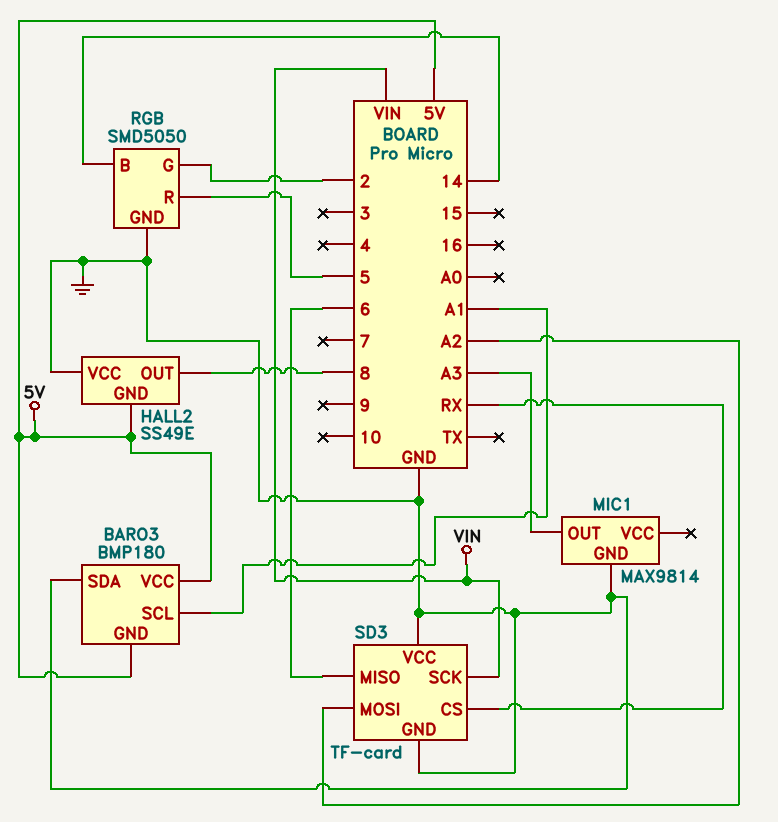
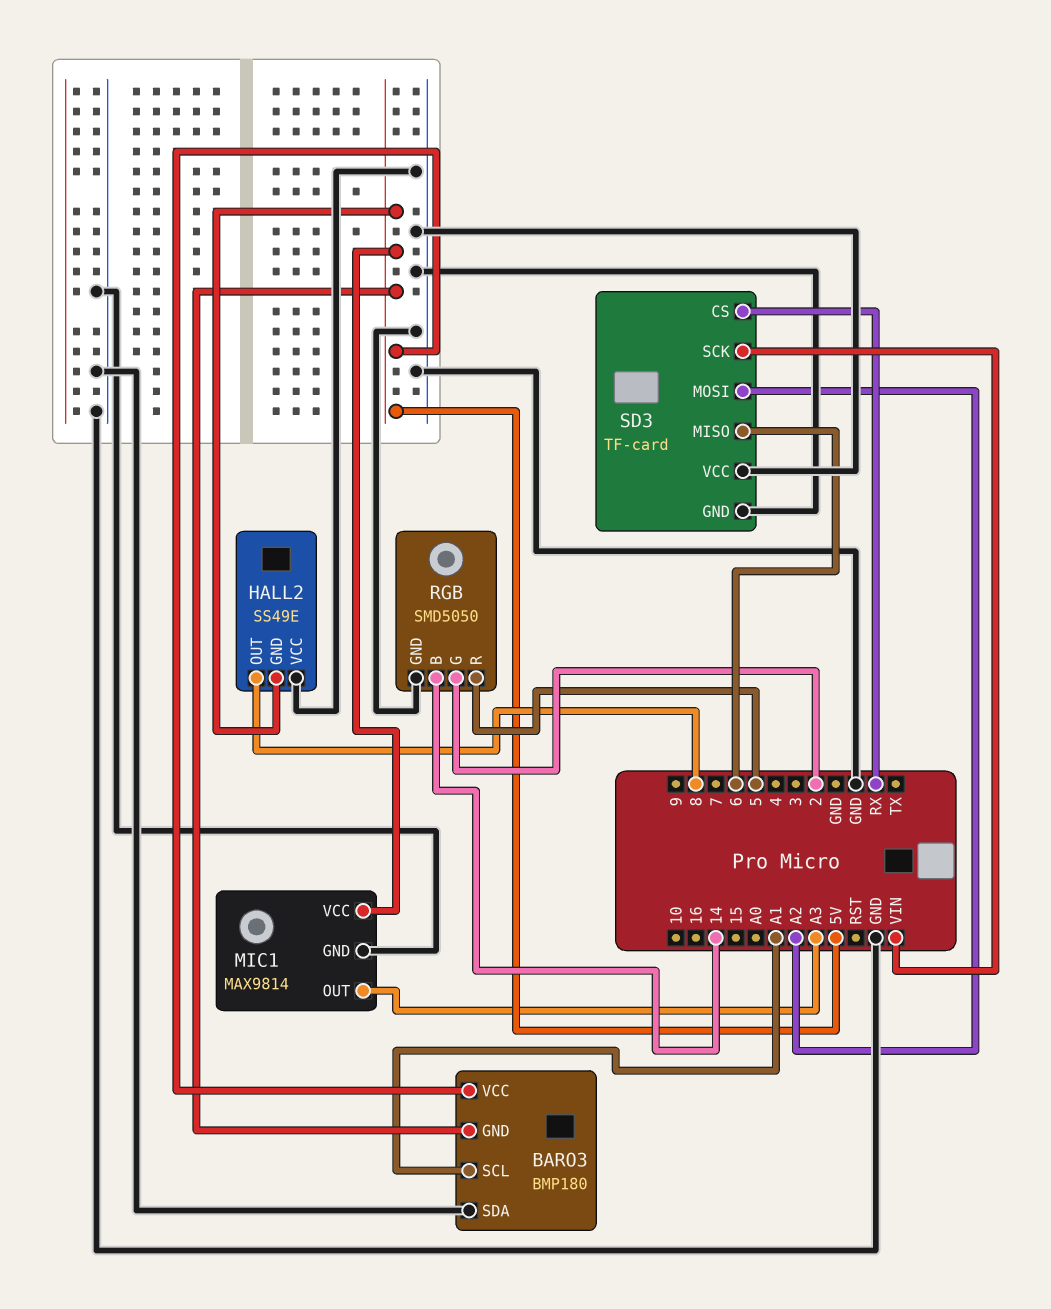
MIC1 pin VCC: none -> 5V

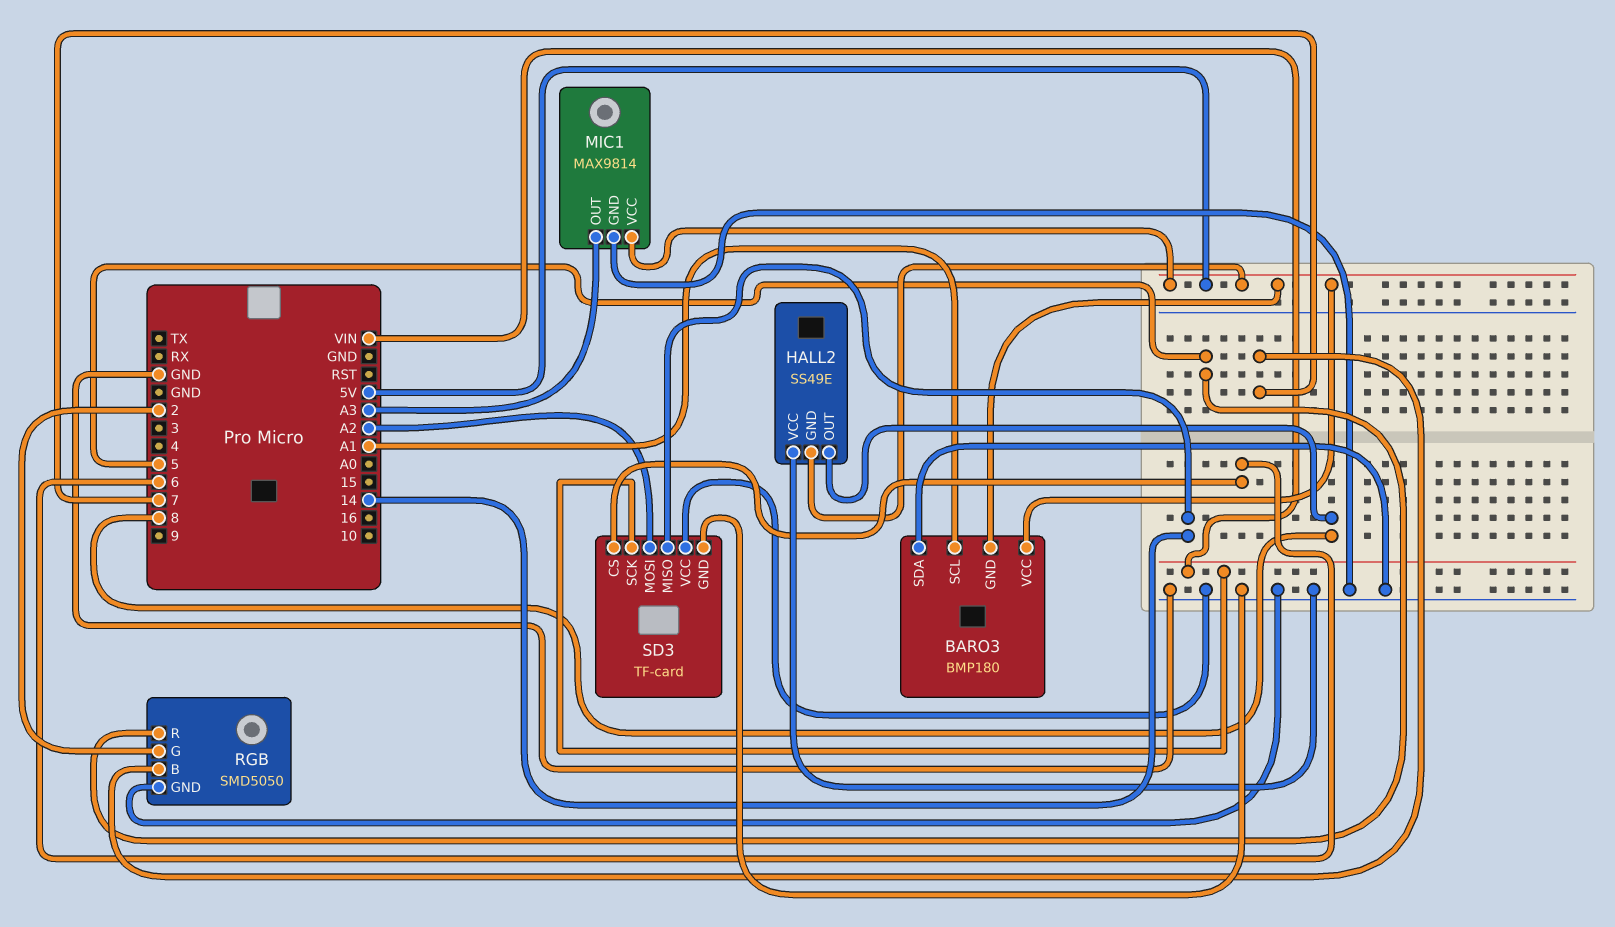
RGB pin B: 14 -> 7
SD3 pin CS: RX -> 6
SD3 pin MISO: 6 -> 14

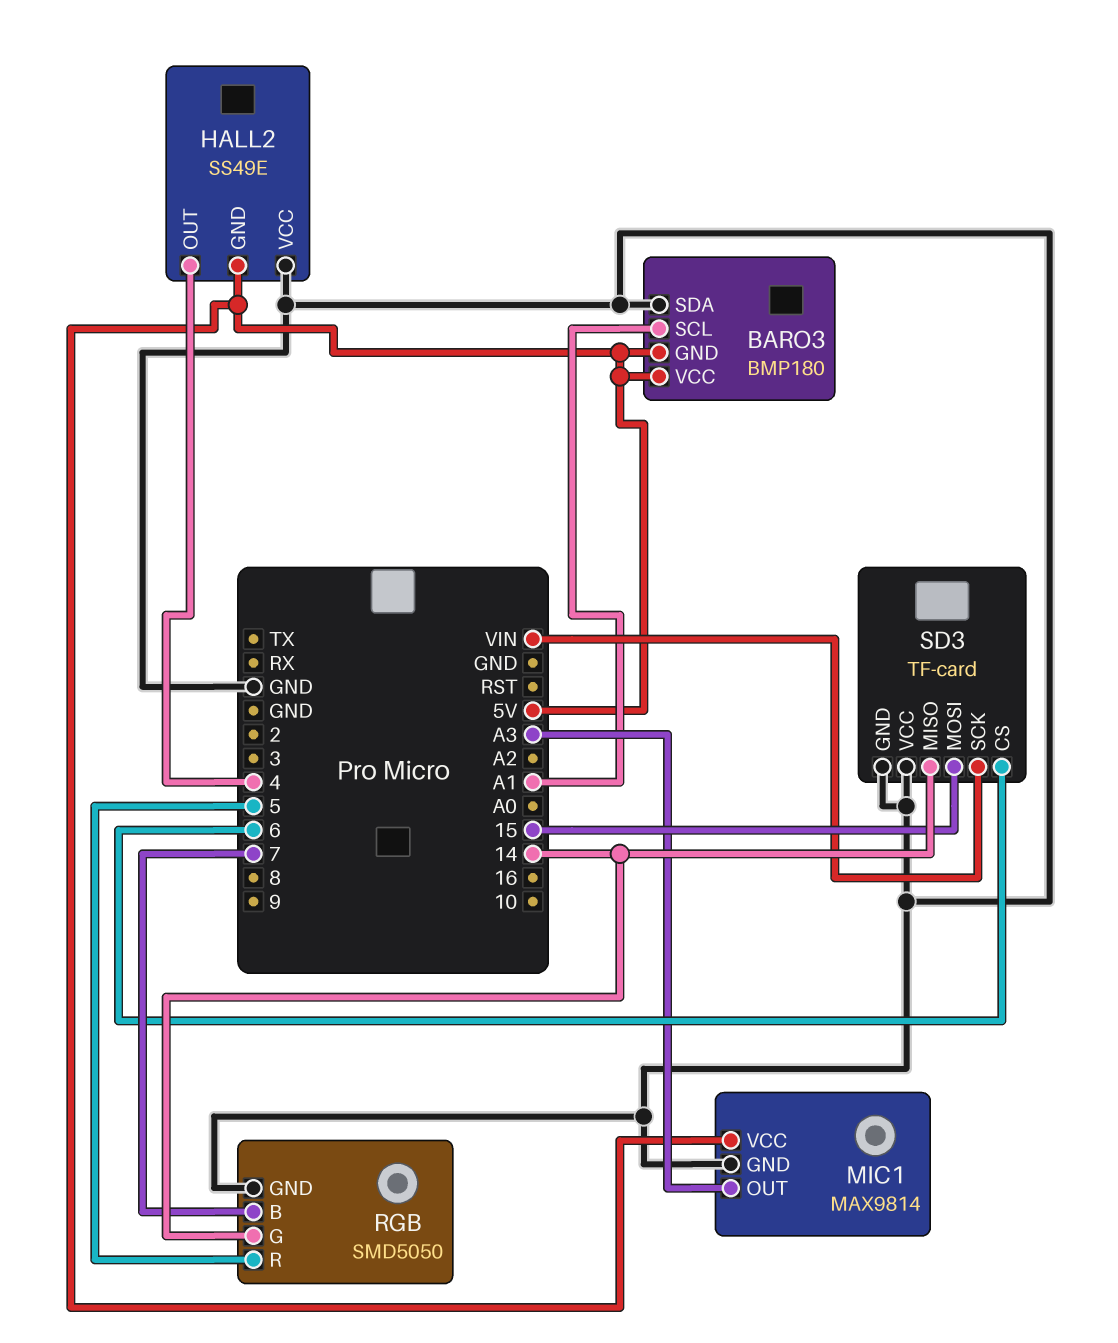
HALL2 pin OUT: 8 -> 4
RGB pin G: 2 -> 14
SD3 pin MOSI: A2 -> 15

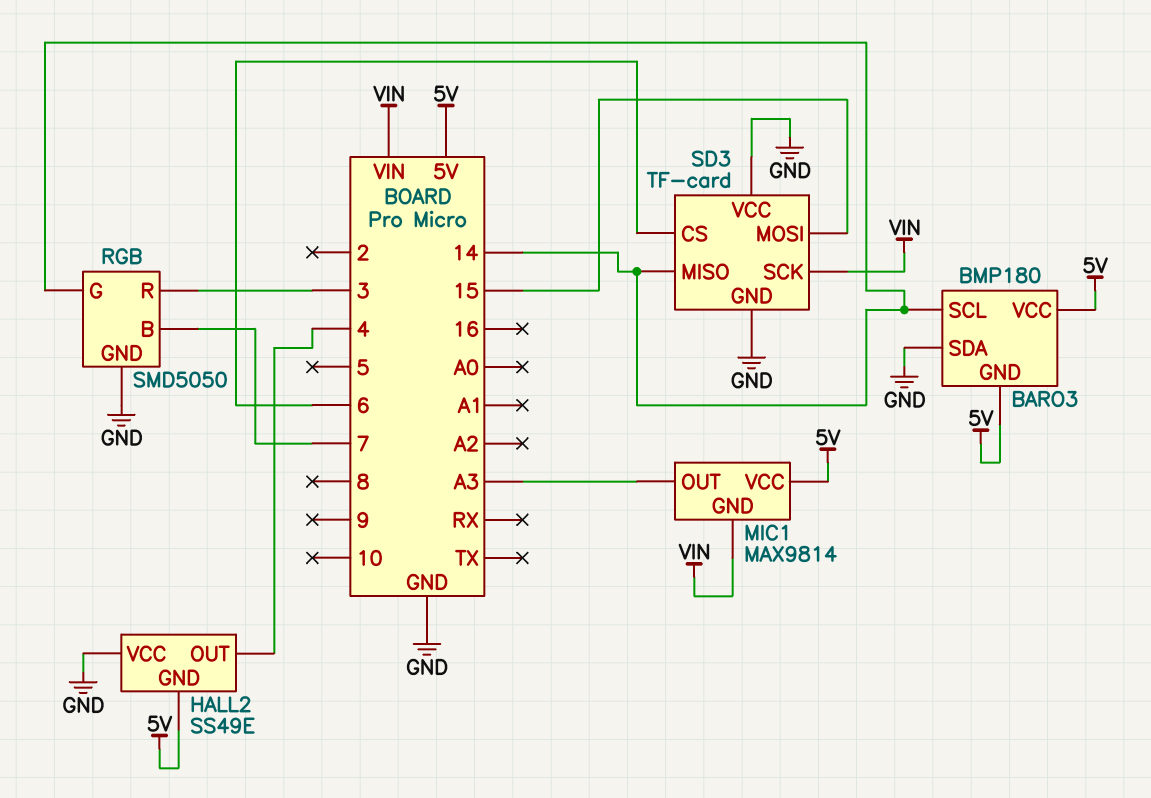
BARO3 pin SCL: A1 -> 14
MIC1 pin GND: GND -> VIN
RGB pin R: 5 -> 3

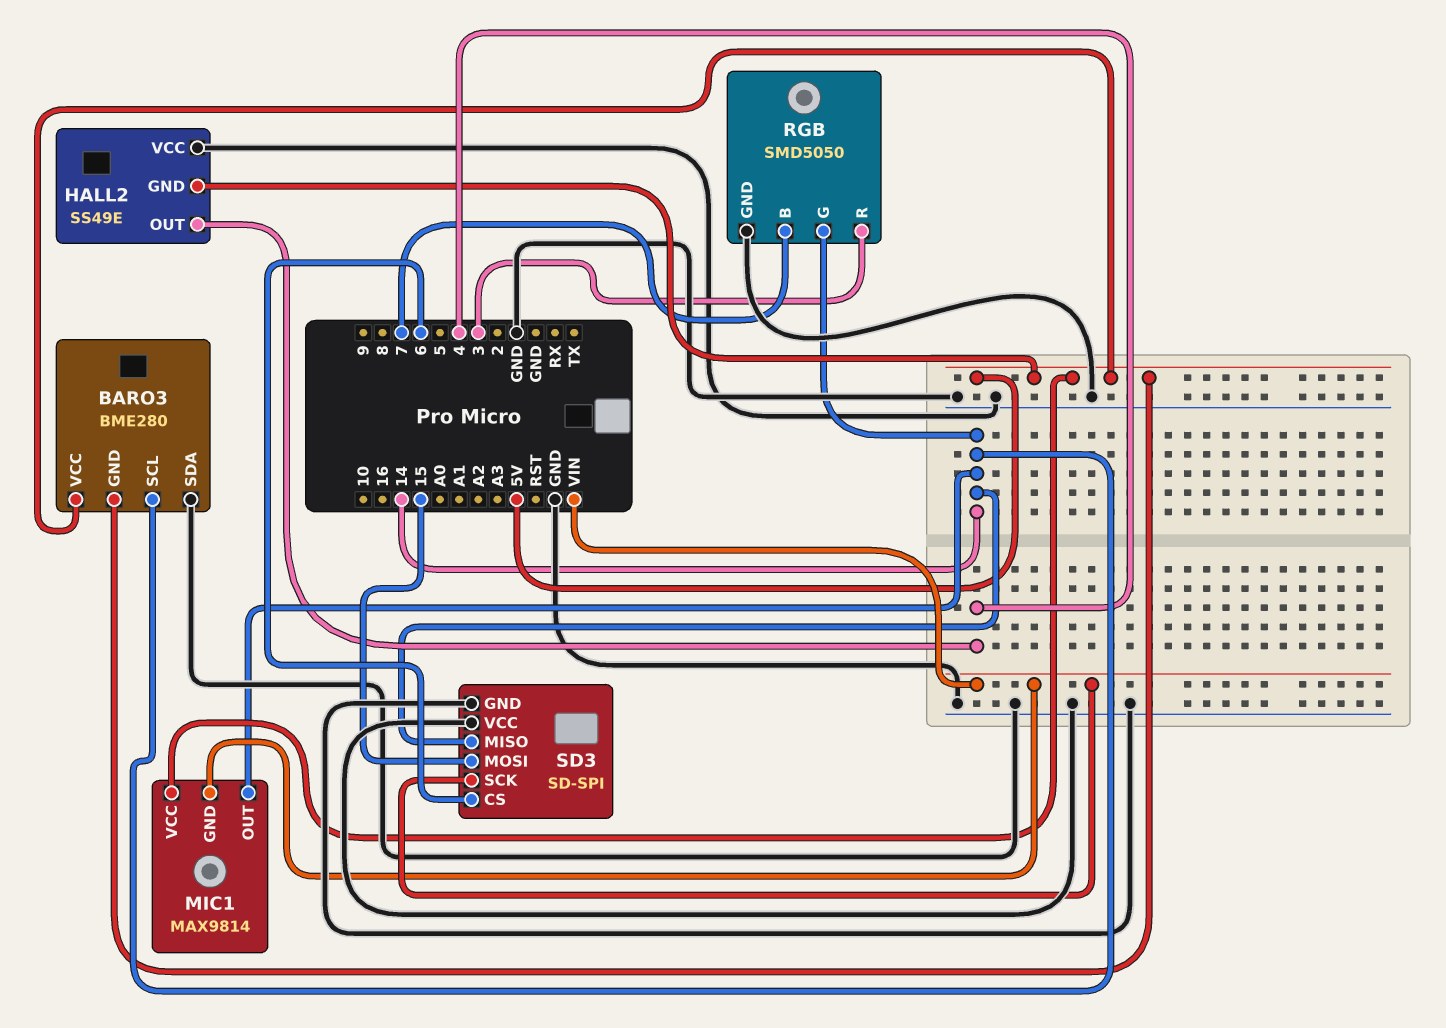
BARO3: BMP180 -> BME280
MIC1 pin OUT: A3 -> 14
SD3: TF-card -> SD-SPI

